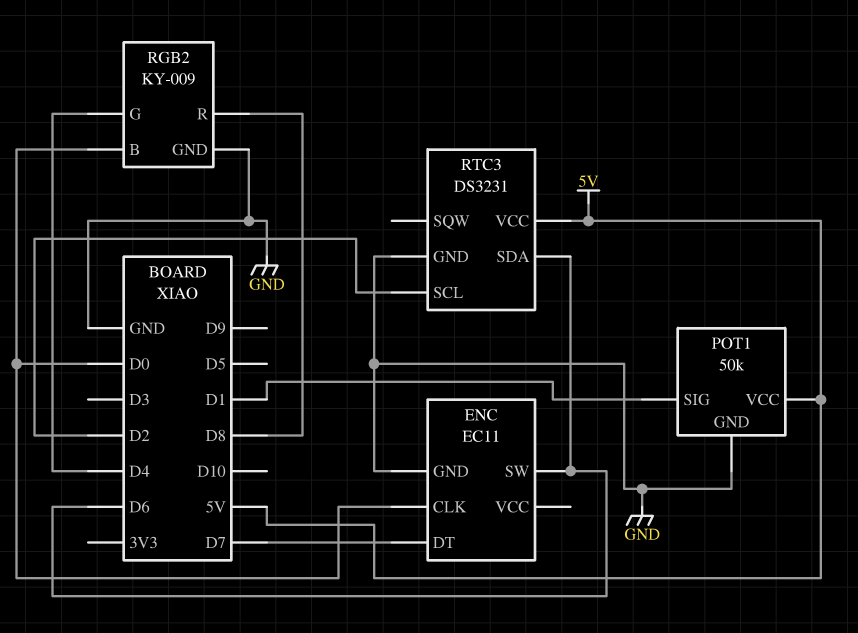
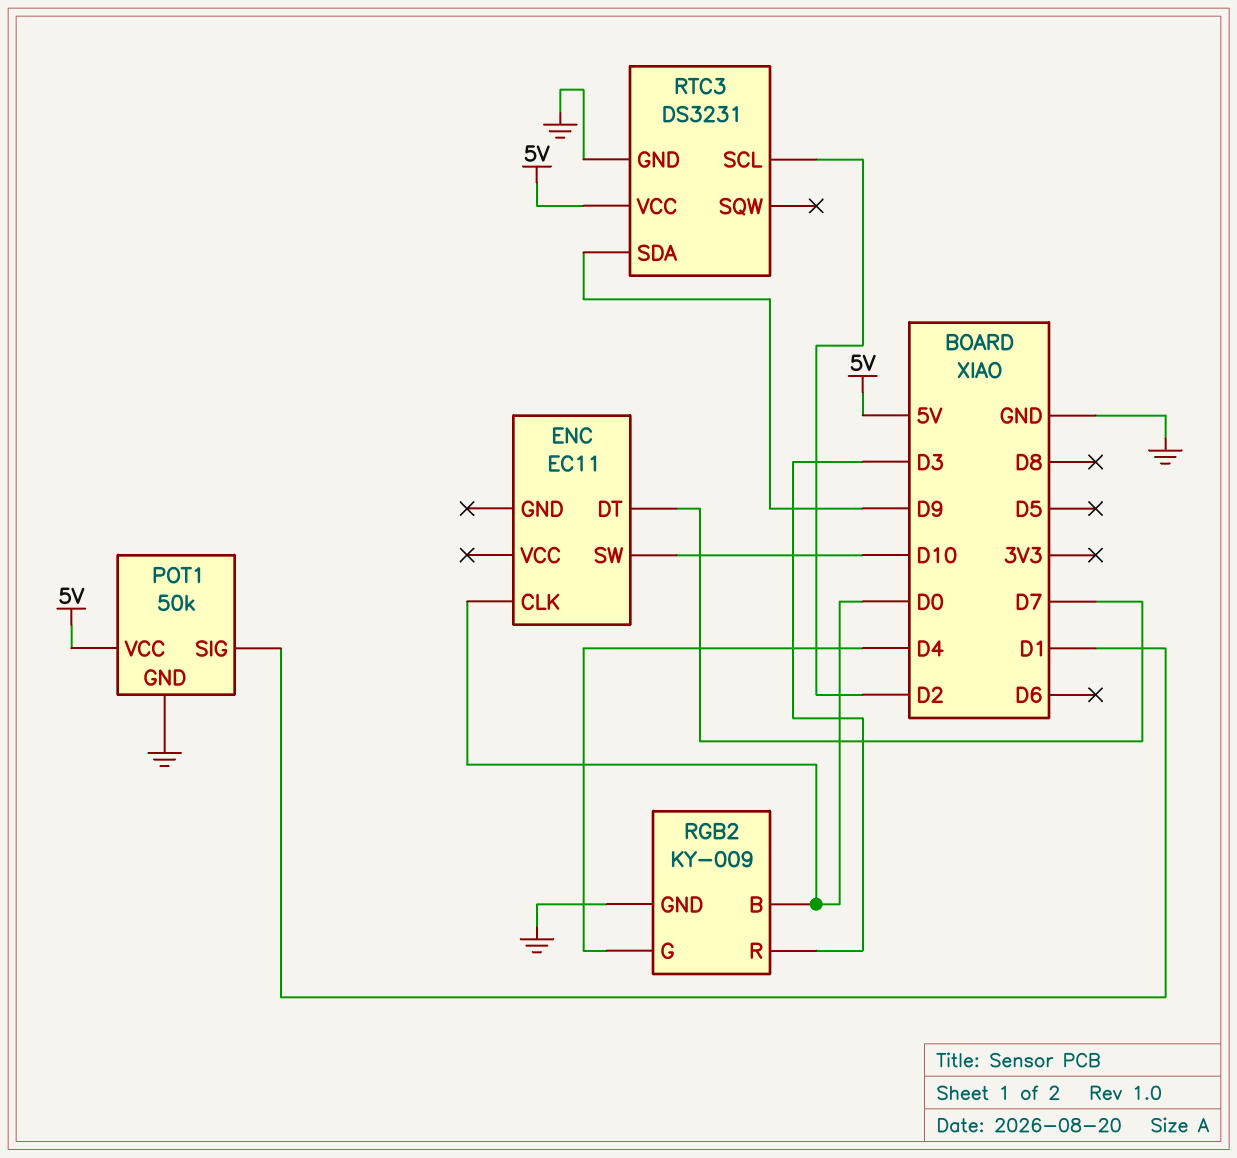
ENC pin GND: GND -> none
ENC pin SW: D6 -> D10
RGB2 pin R: D8 -> D3
RTC3 pin SDA: D6 -> D9

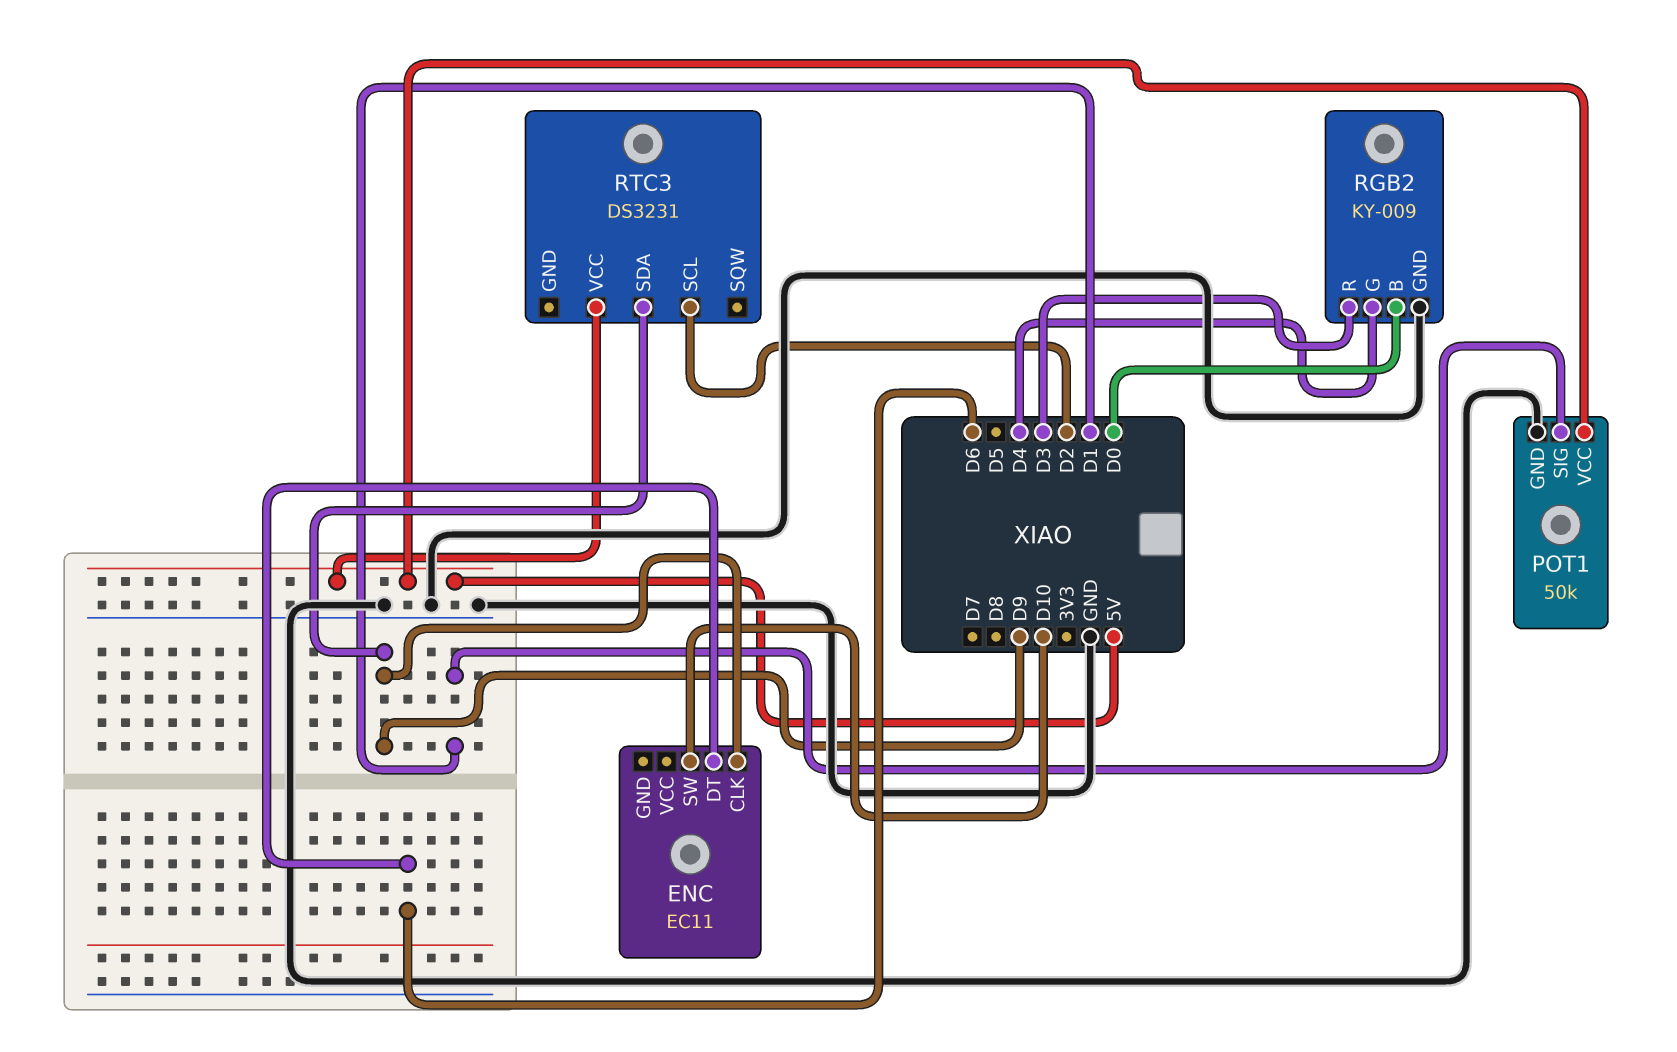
ENC pin CLK: D0 -> D9
ENC pin DT: D7 -> D6
RTC3 pin GND: GND -> none

